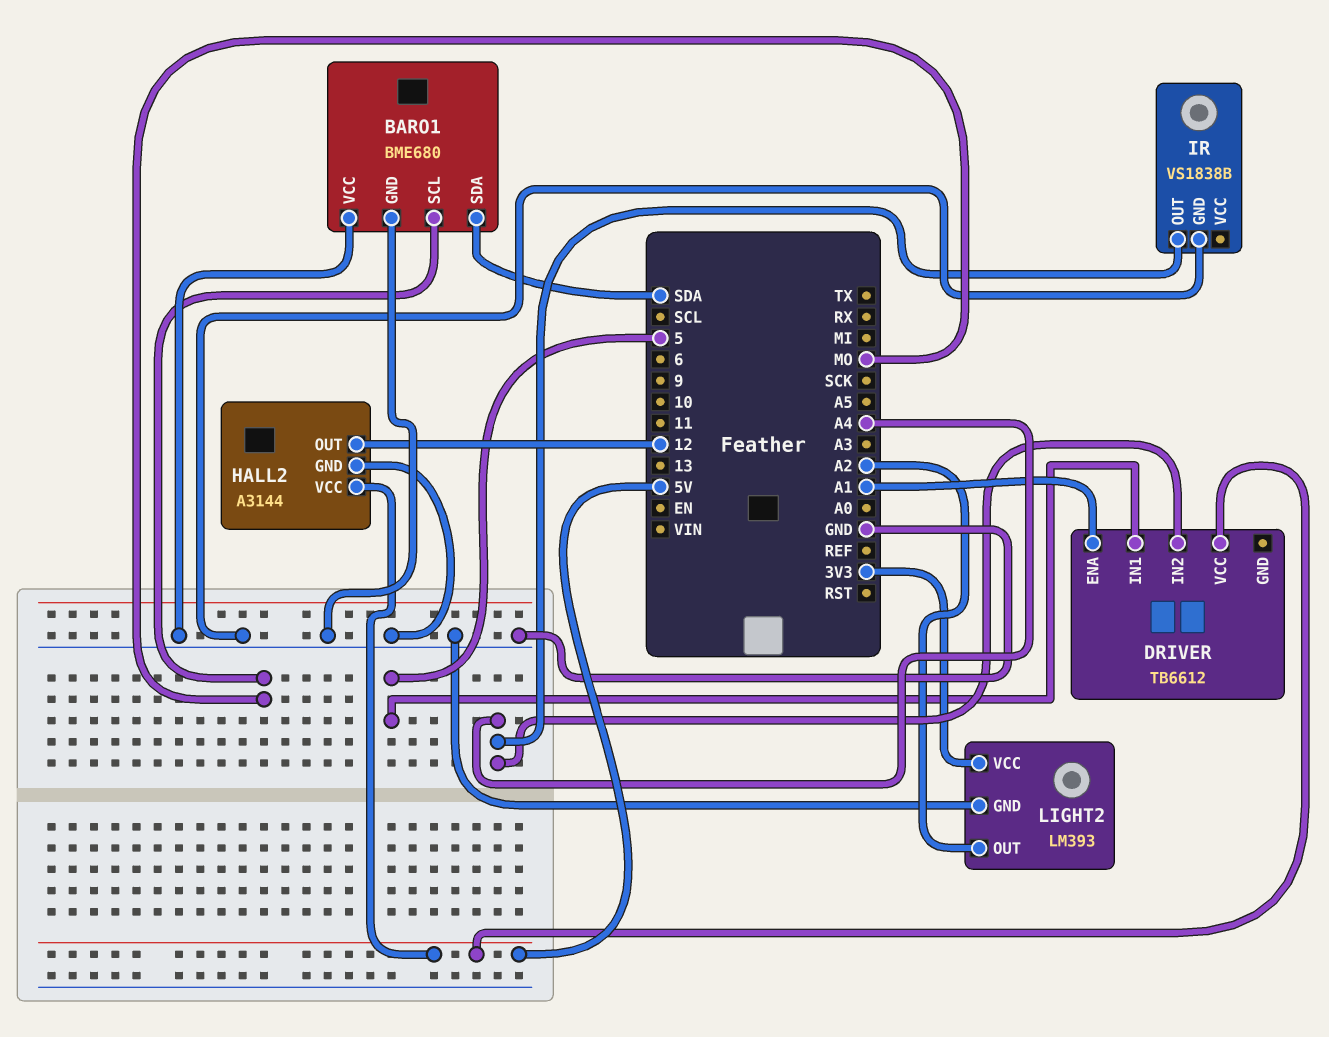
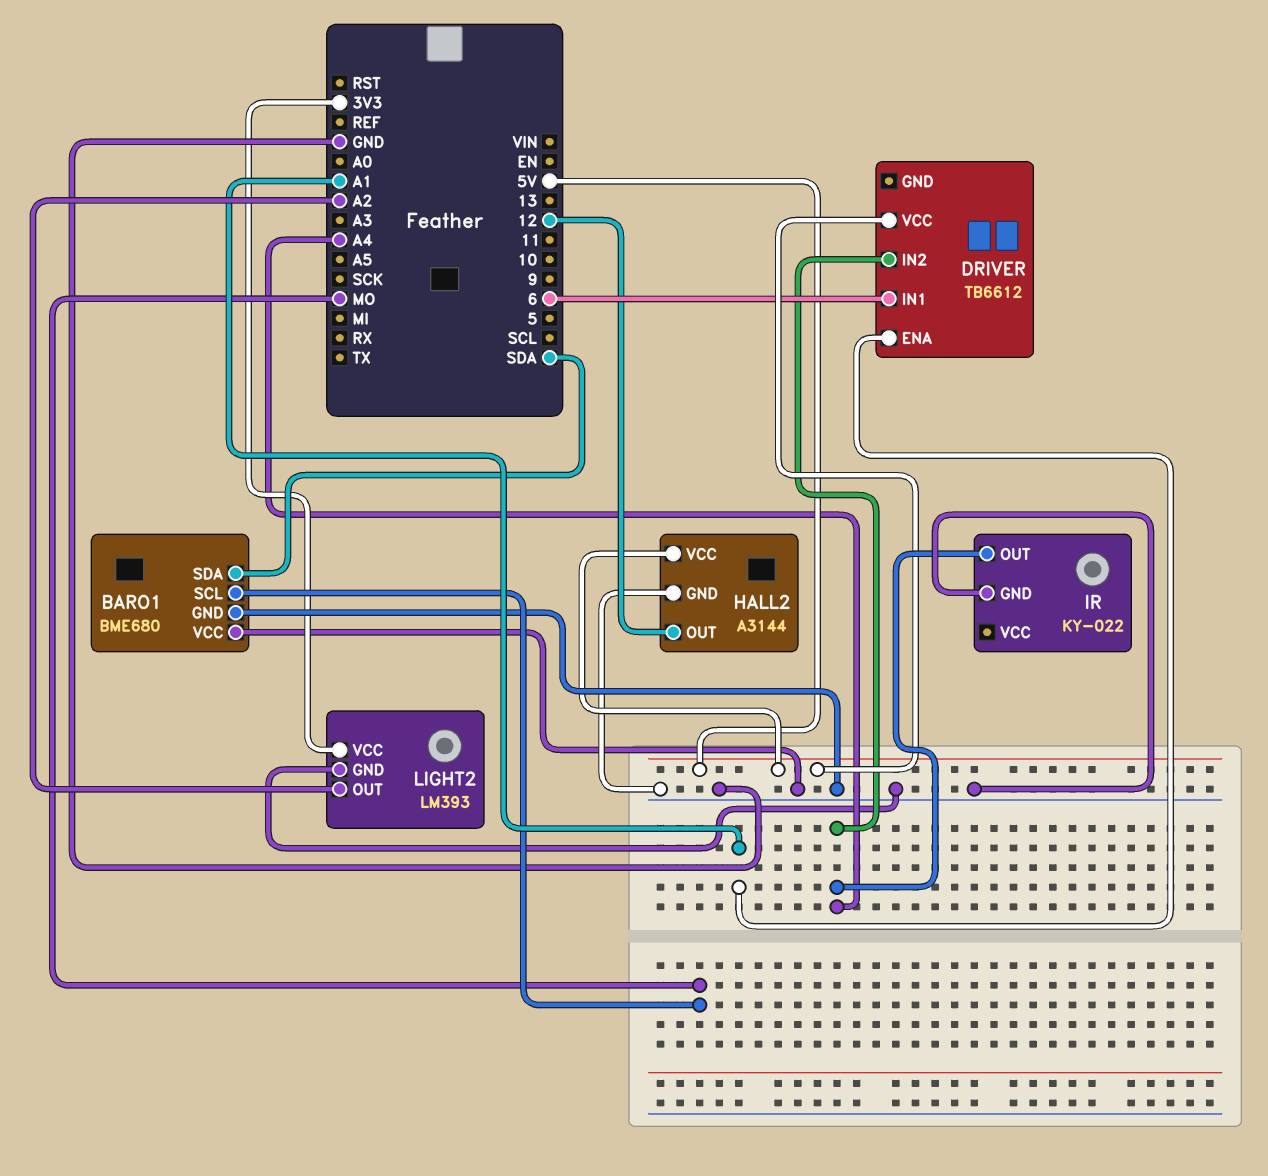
DRIVER pin IN1: 5 -> 6
IR: VS1838B -> KY-022

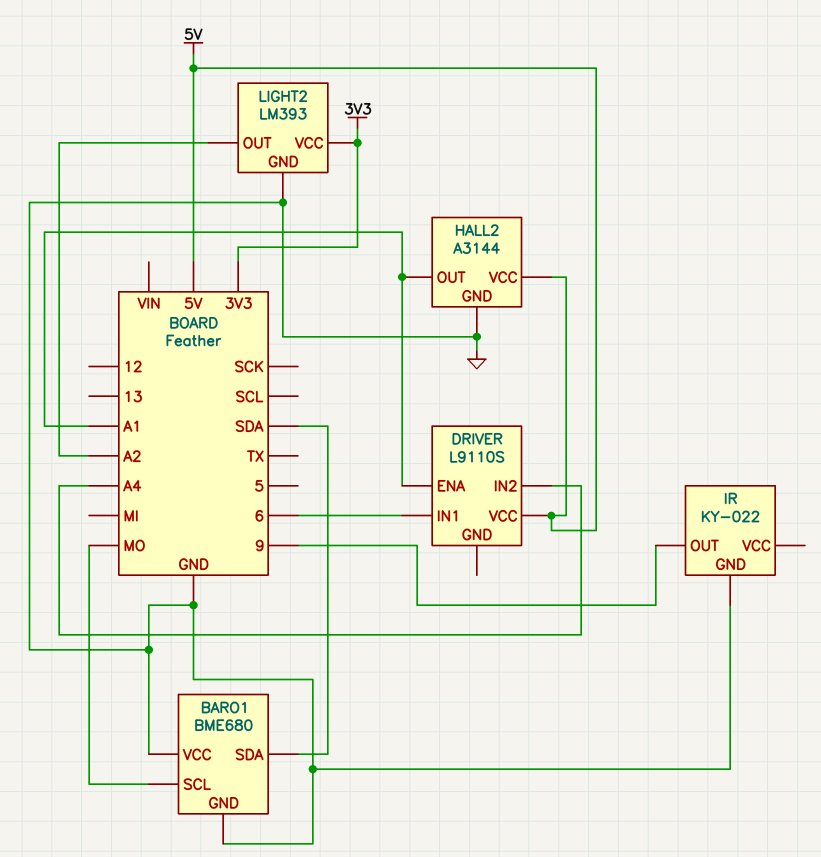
DRIVER: TB6612 -> L9110S
HALL2 pin OUT: 12 -> A1
IR pin OUT: A4 -> 9

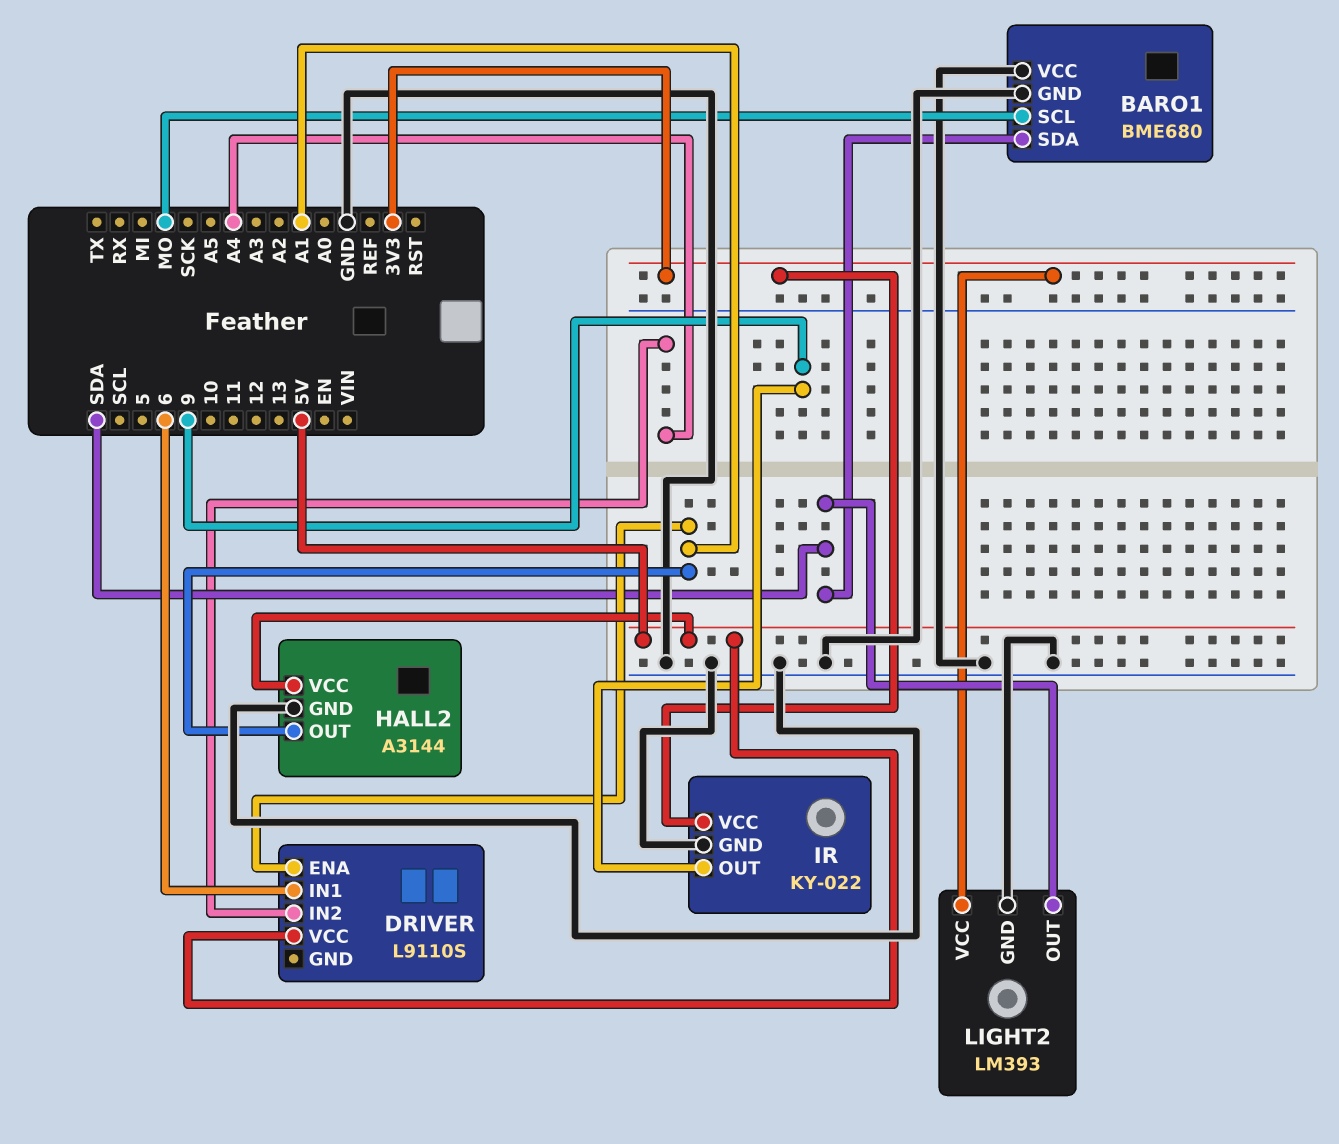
IR pin VCC: none -> 3V3
LIGHT2 pin OUT: A2 -> SDA

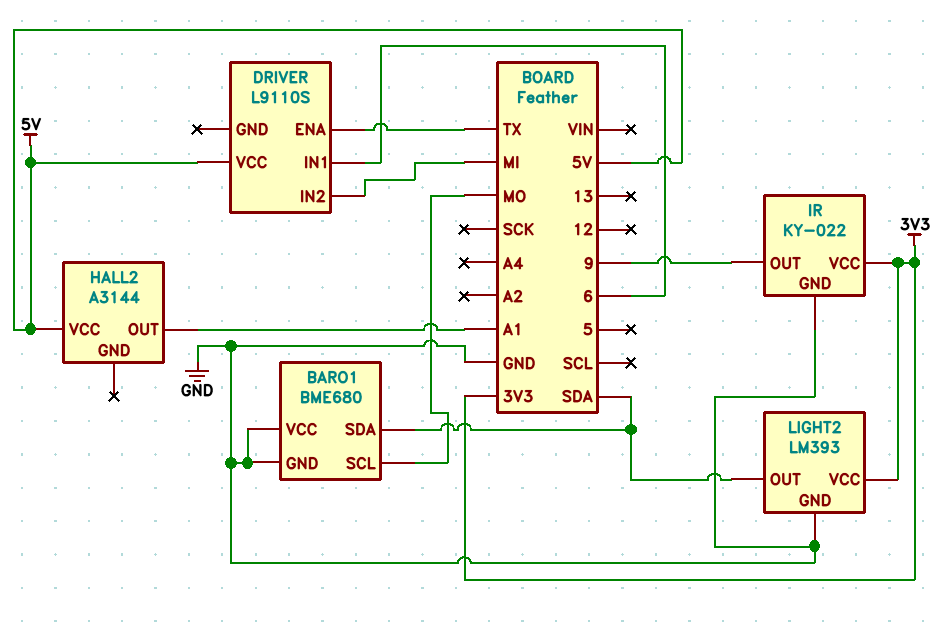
DRIVER pin ENA: A1 -> TX
DRIVER pin IN2: A4 -> MI
HALL2 pin GND: GND -> none

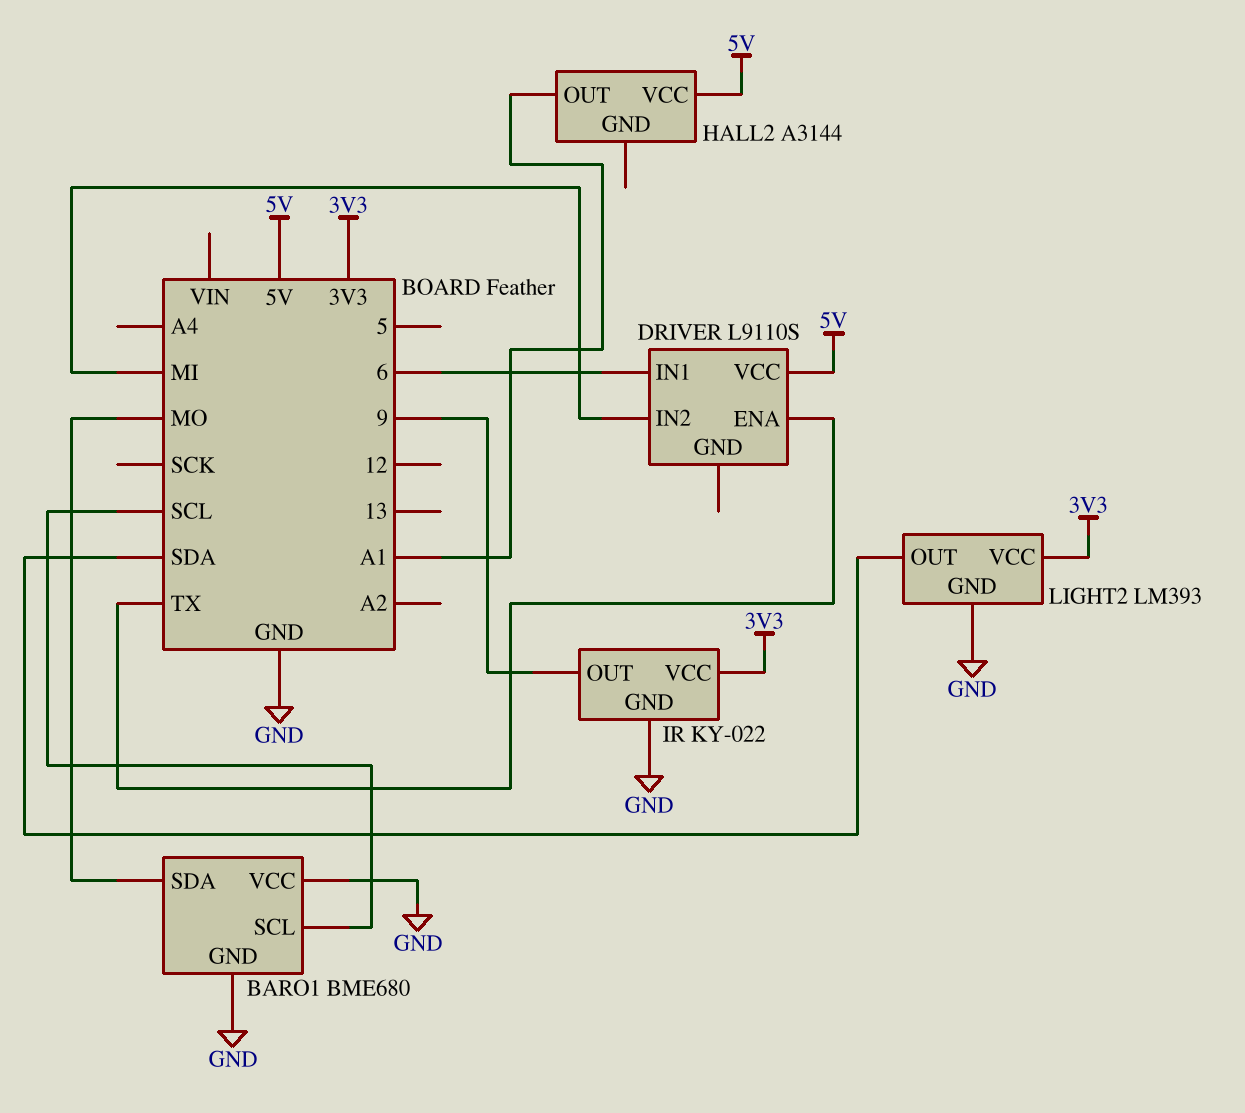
BARO1 pin SCL: MO -> SCL
BARO1 pin SDA: SDA -> MO

